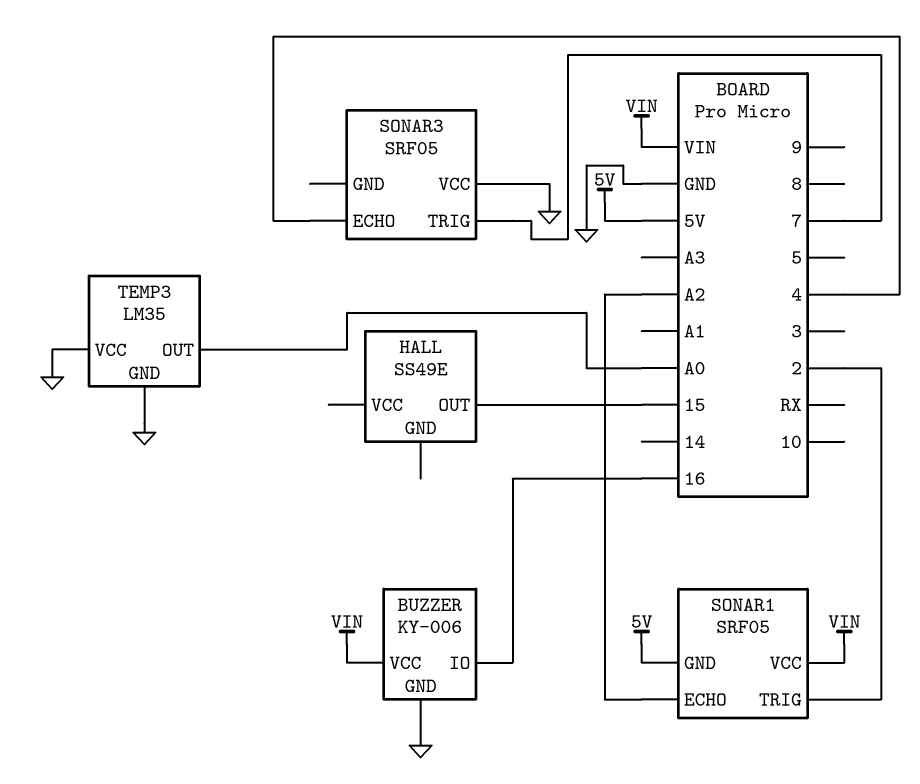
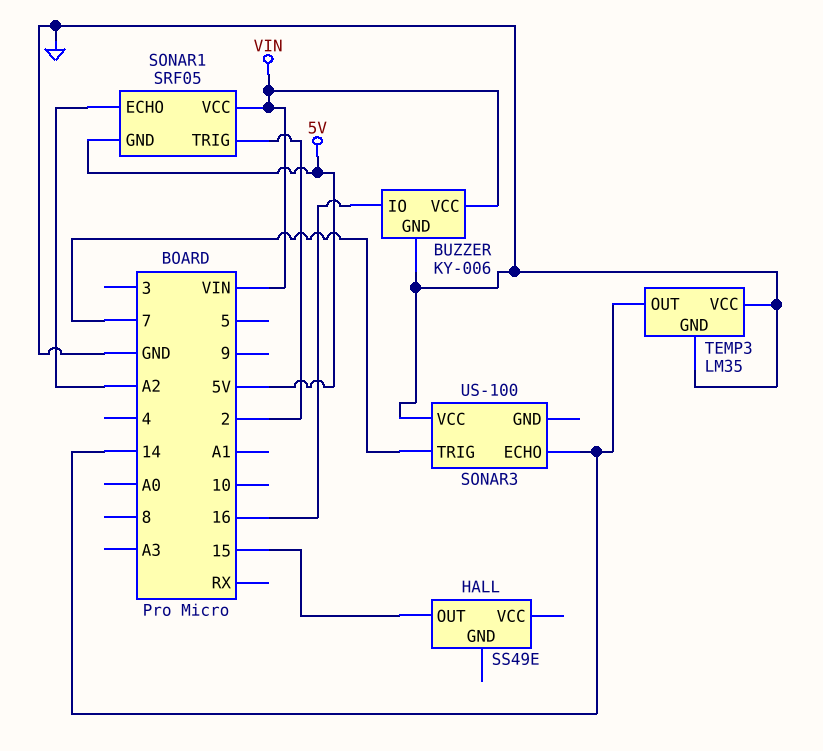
SONAR3: SRF05 -> US-100
SONAR3 pin ECHO: 4 -> 14
TEMP3 pin OUT: A0 -> 14

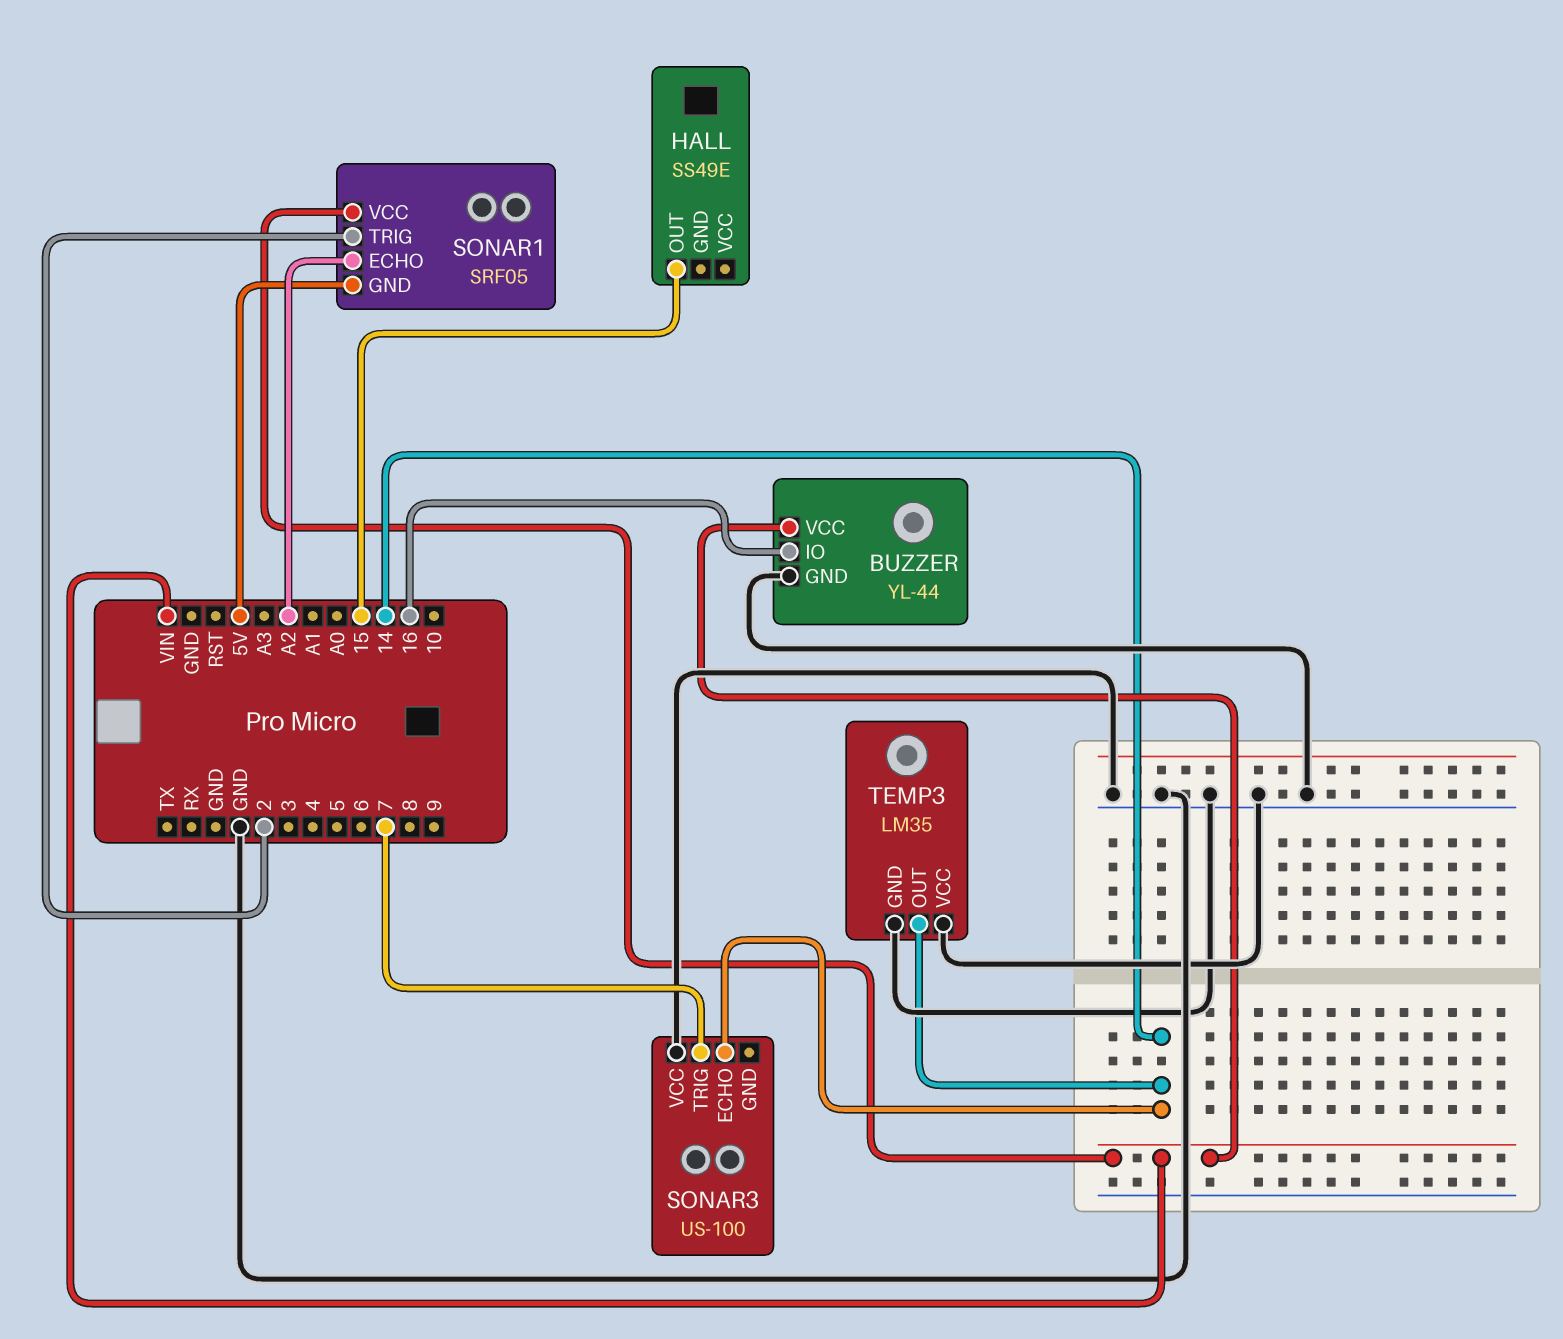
BUZZER: KY-006 -> YL-44

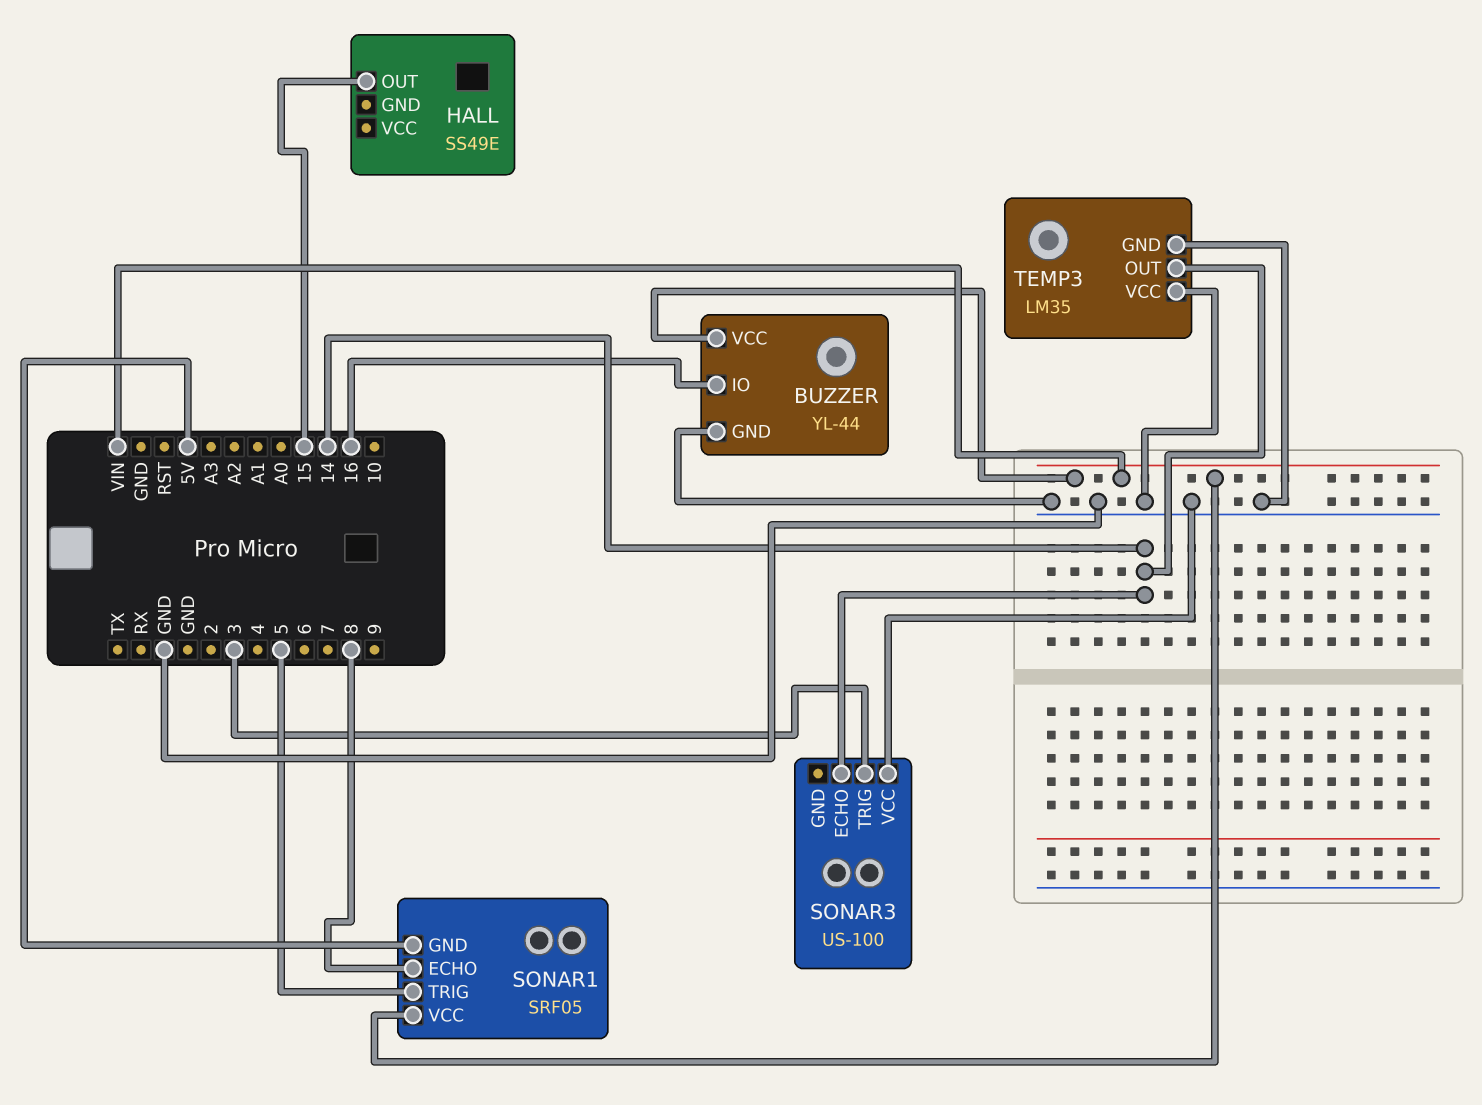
SONAR1 pin ECHO: A2 -> 8
SONAR1 pin TRIG: 2 -> 5
SONAR3 pin TRIG: 7 -> 3

